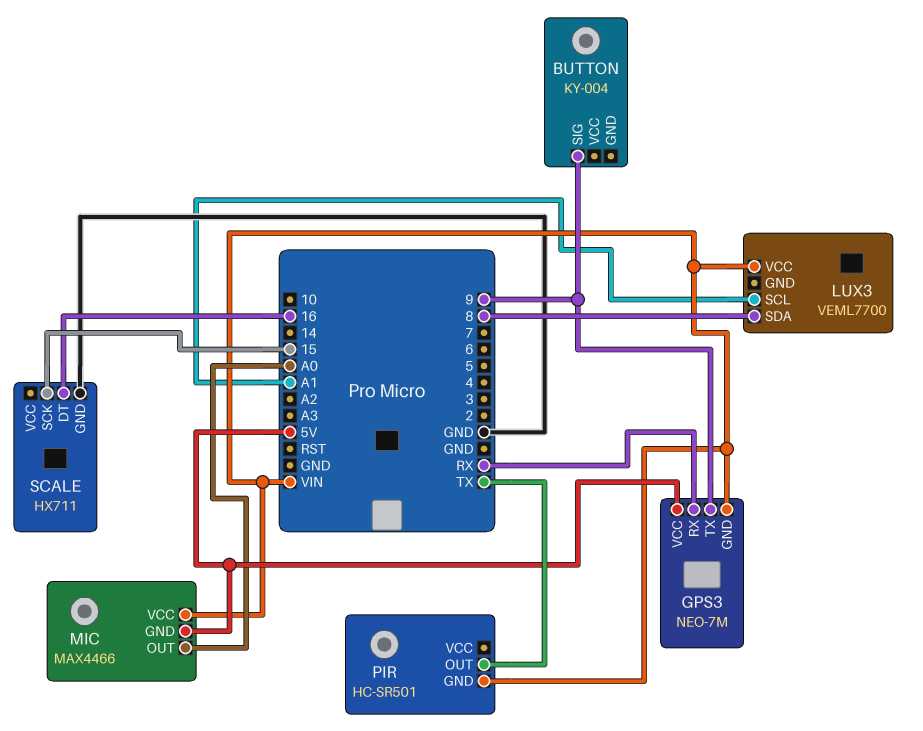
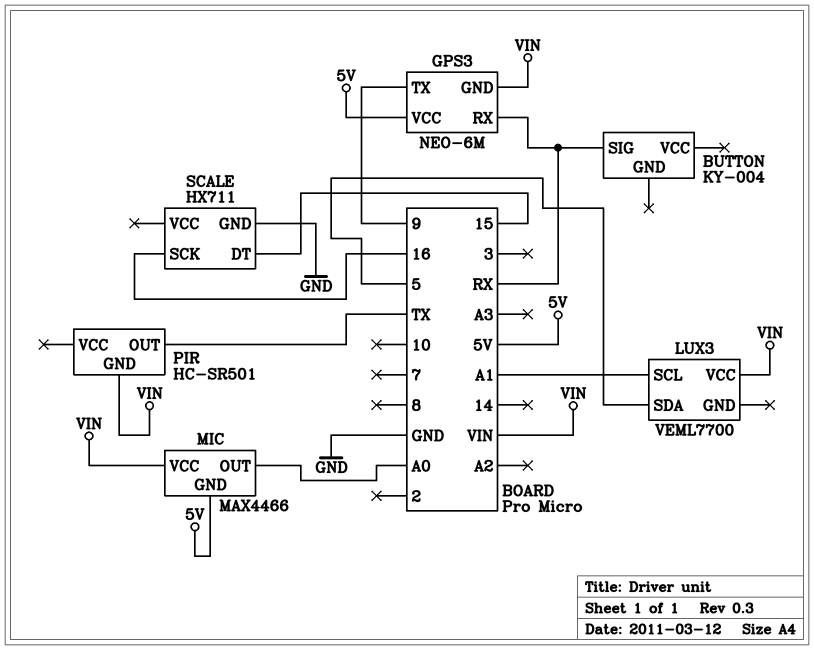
BUTTON pin SIG: 9 -> RX
GPS3: NEO-7M -> NEO-6M
LUX3 pin SDA: 8 -> 5
SCALE pin DT: 16 -> 15
SCALE pin SCK: 15 -> 16

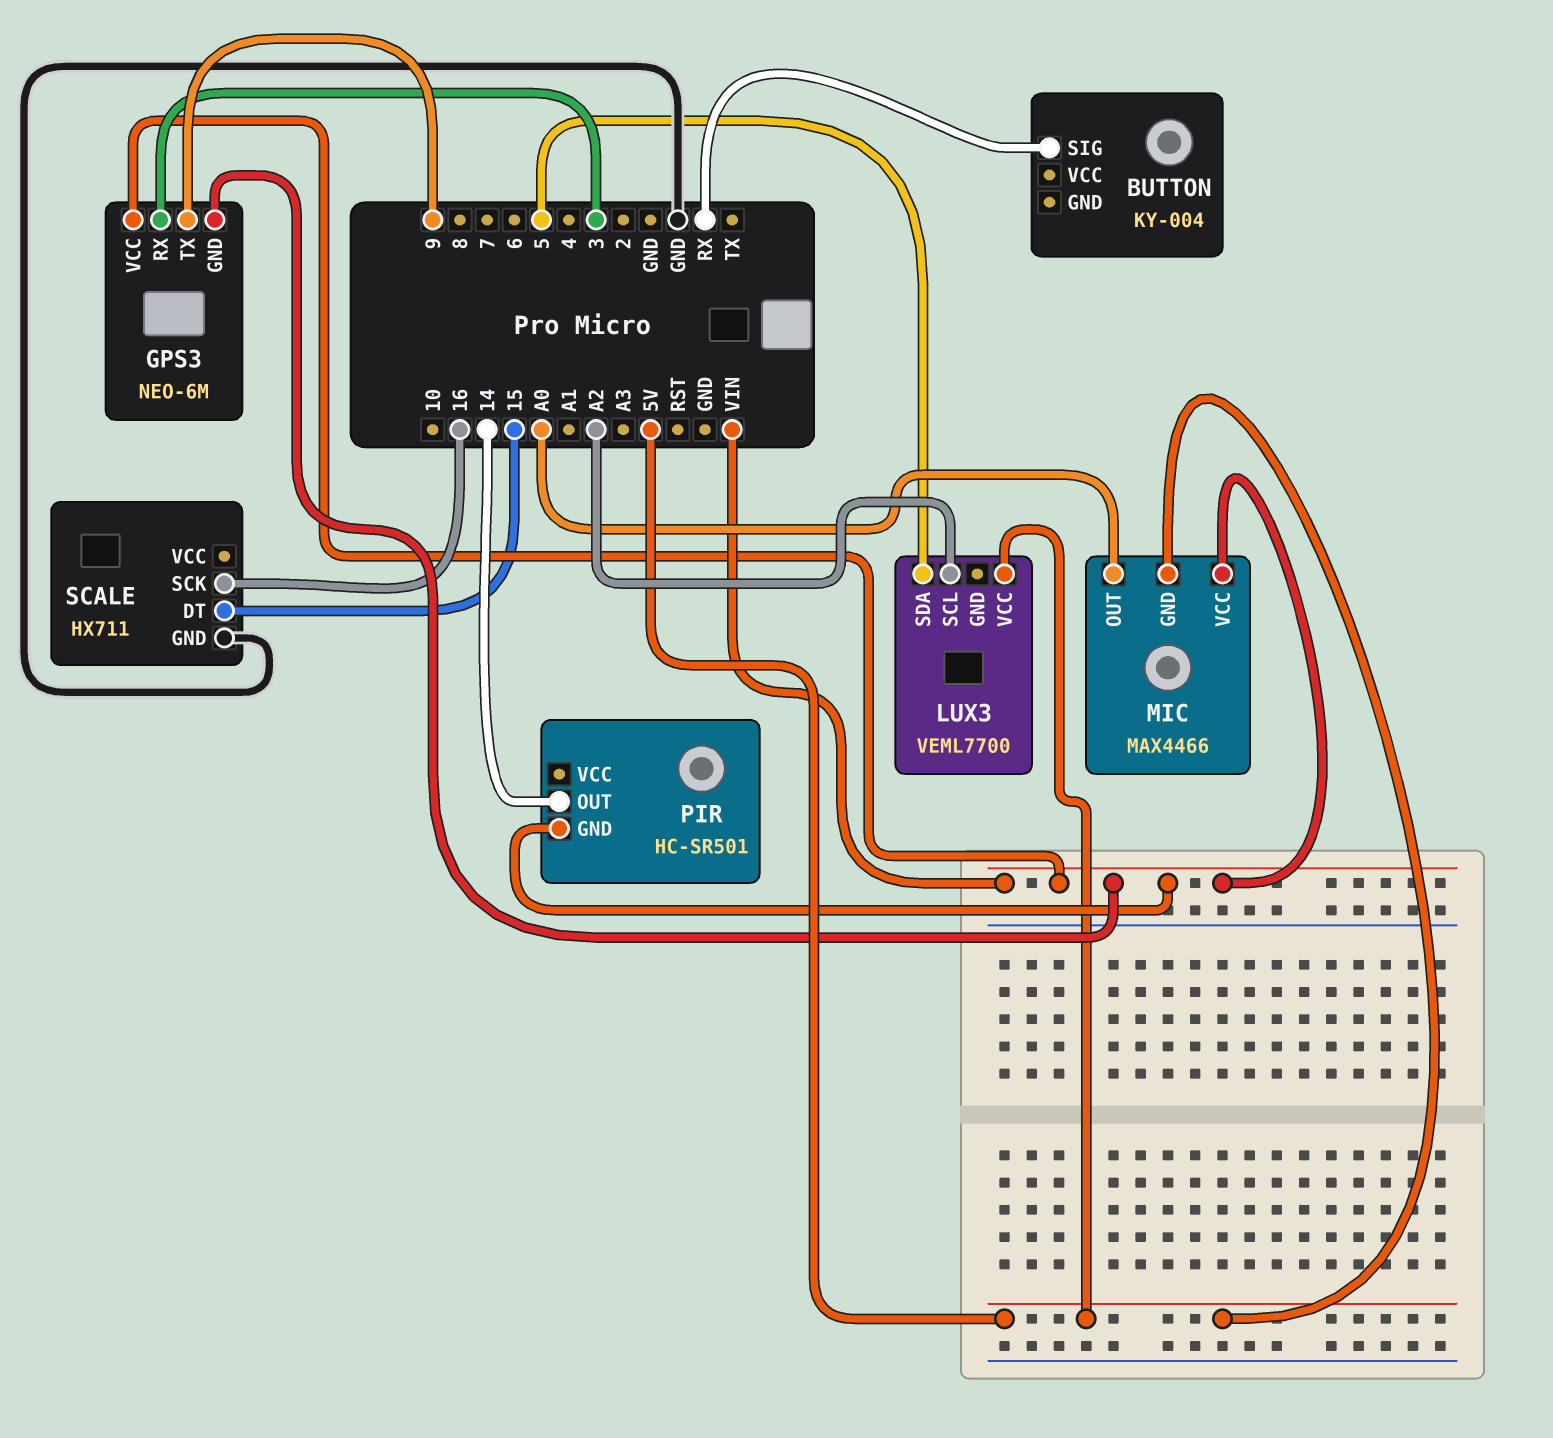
GPS3 pin RX: RX -> 3
GPS3 pin VCC: 5V -> VIN
LUX3 pin SCL: A1 -> A2
LUX3 pin VCC: VIN -> 5V
PIR pin OUT: TX -> 14

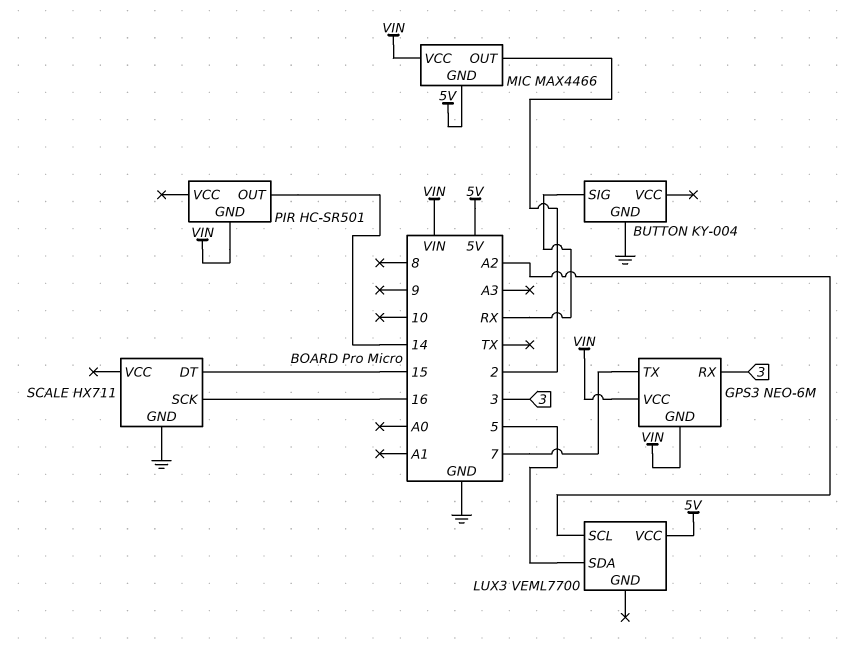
BUTTON pin GND: none -> GND
GPS3 pin TX: 9 -> 7
MIC pin OUT: A0 -> 2

